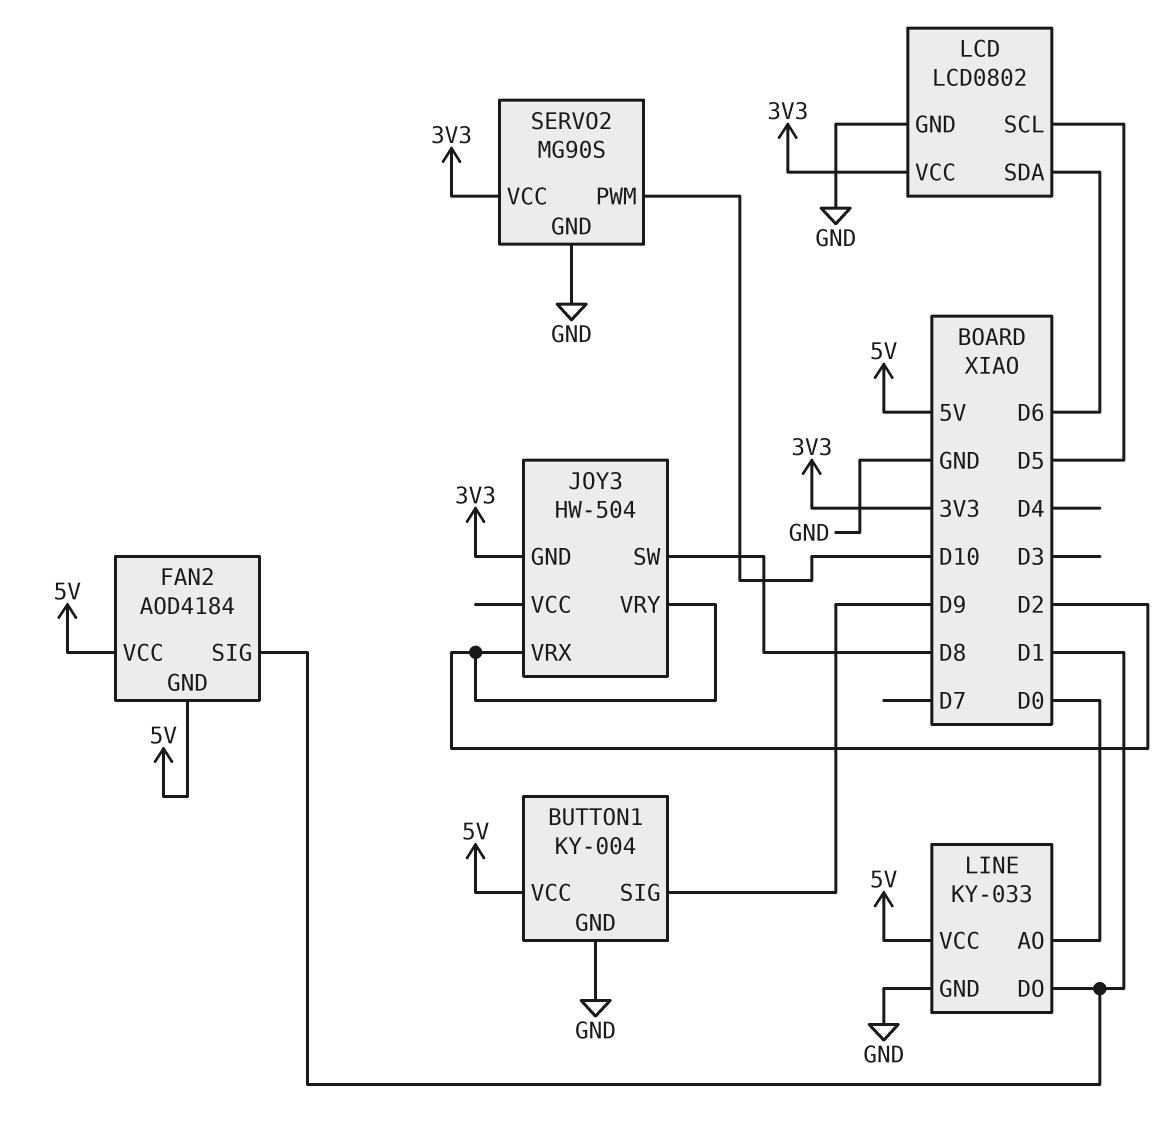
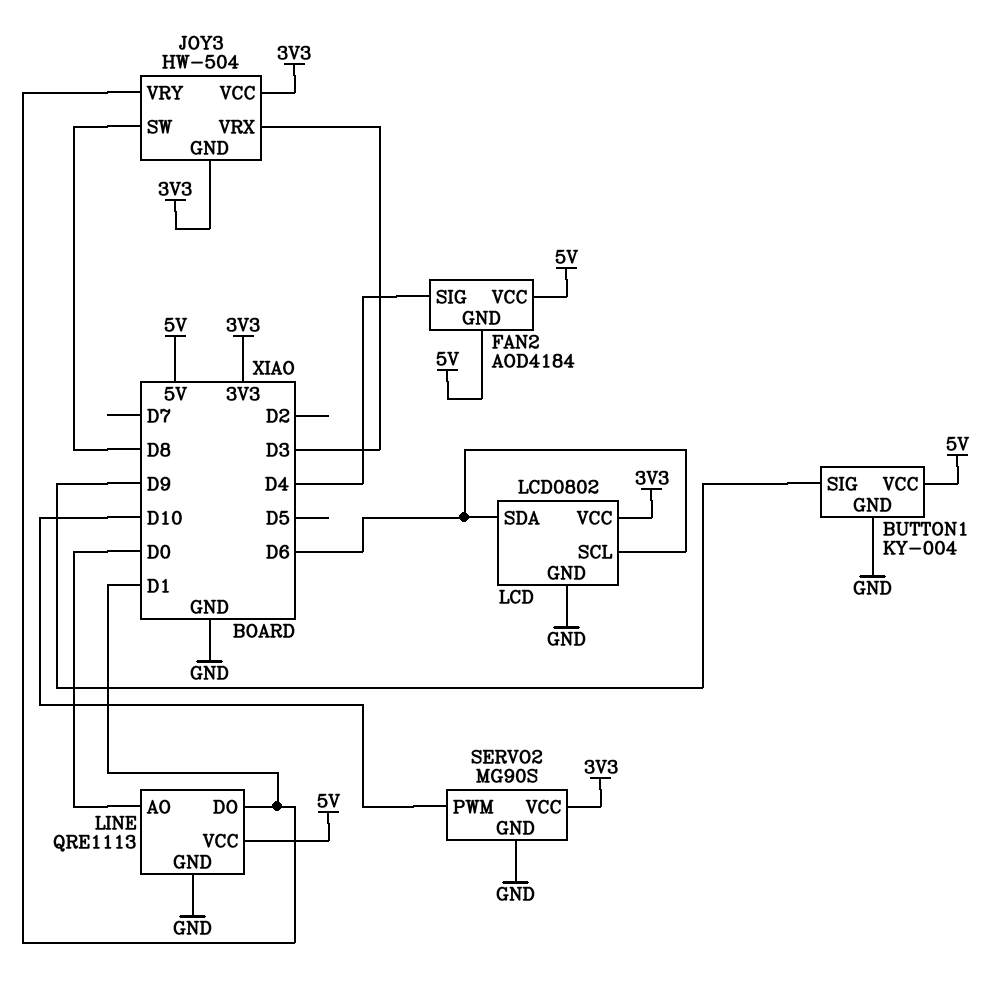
FAN2 pin SIG: D1 -> D4
JOY3 pin VCC: none -> 3V3
JOY3 pin VRX: D2 -> D3
JOY3 pin VRY: D2 -> D1
LCD pin SCL: D5 -> D6
LINE: KY-033 -> QRE1113

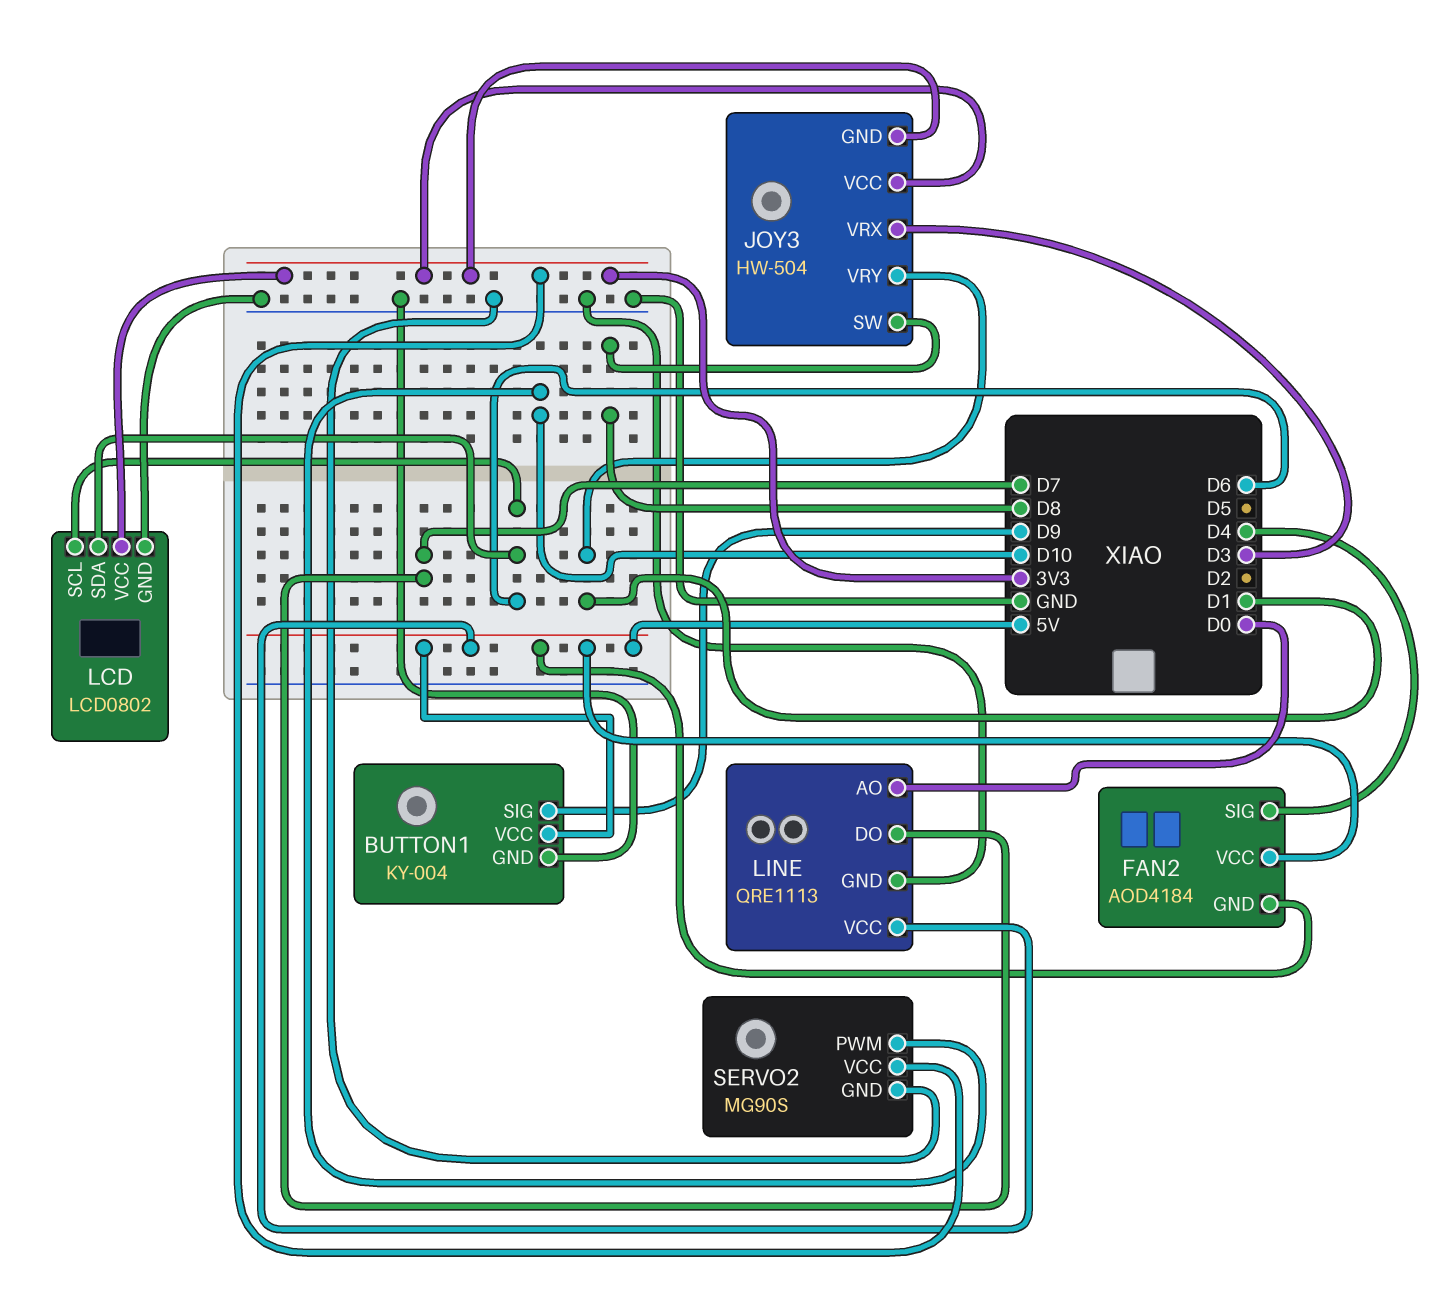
LINE pin DO: D1 -> D7

